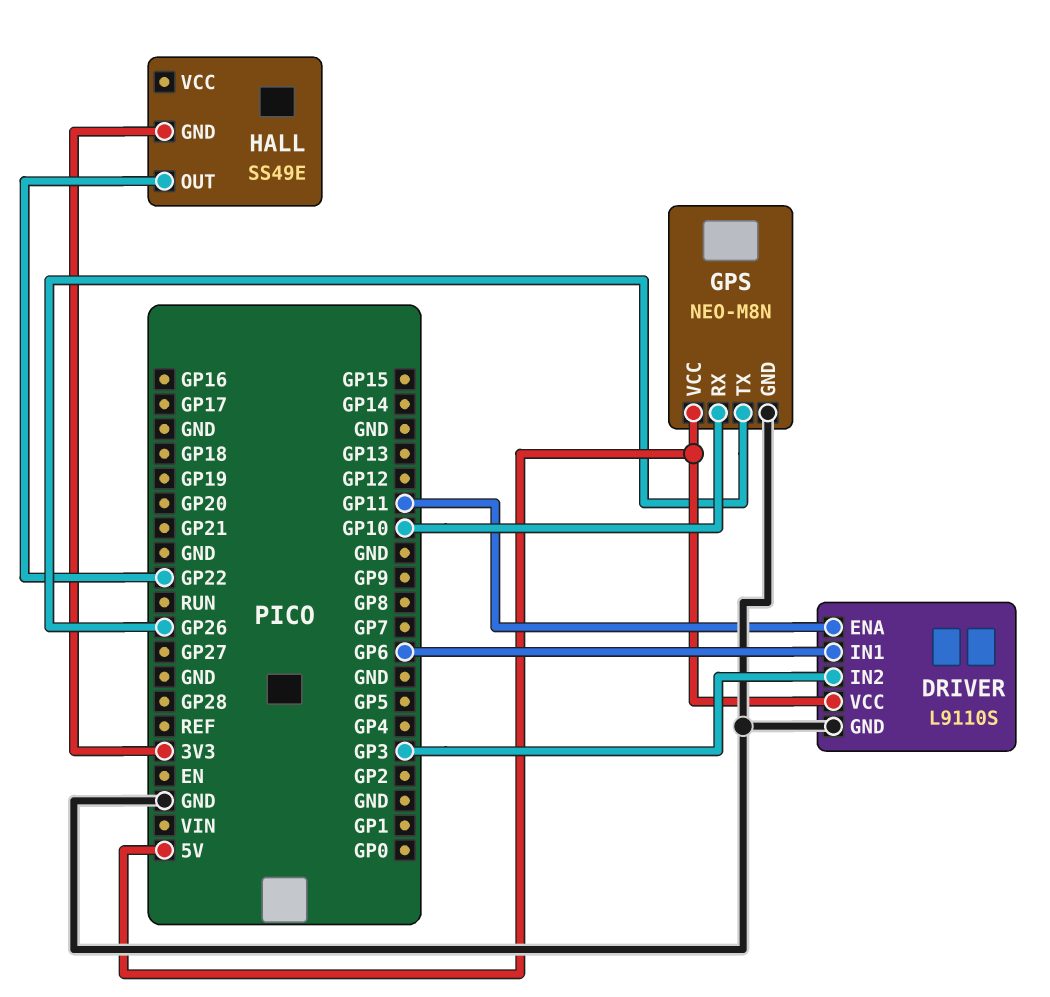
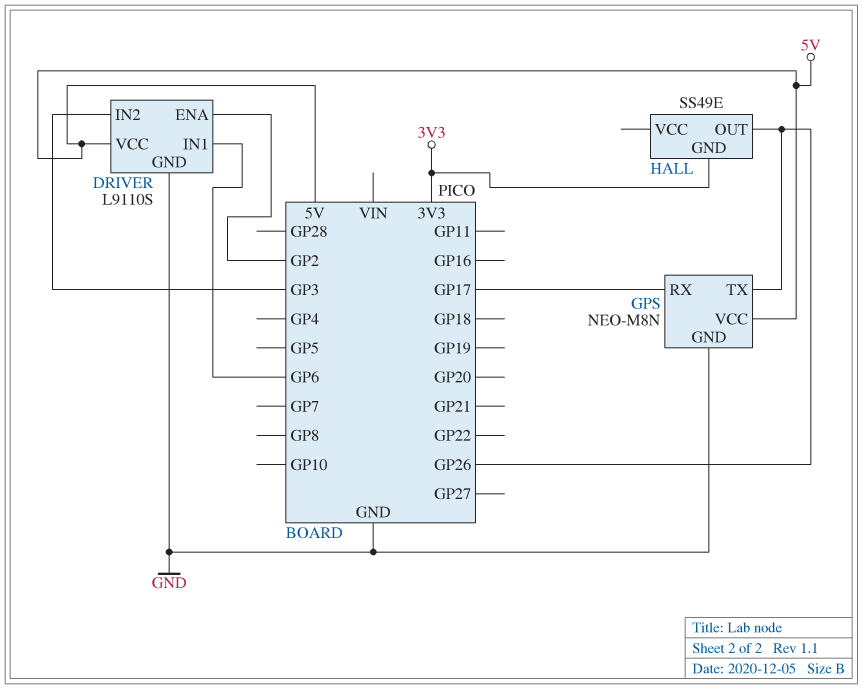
DRIVER pin ENA: GP11 -> GP2
GPS pin RX: GP10 -> GP17
HALL pin OUT: GP22 -> GP26

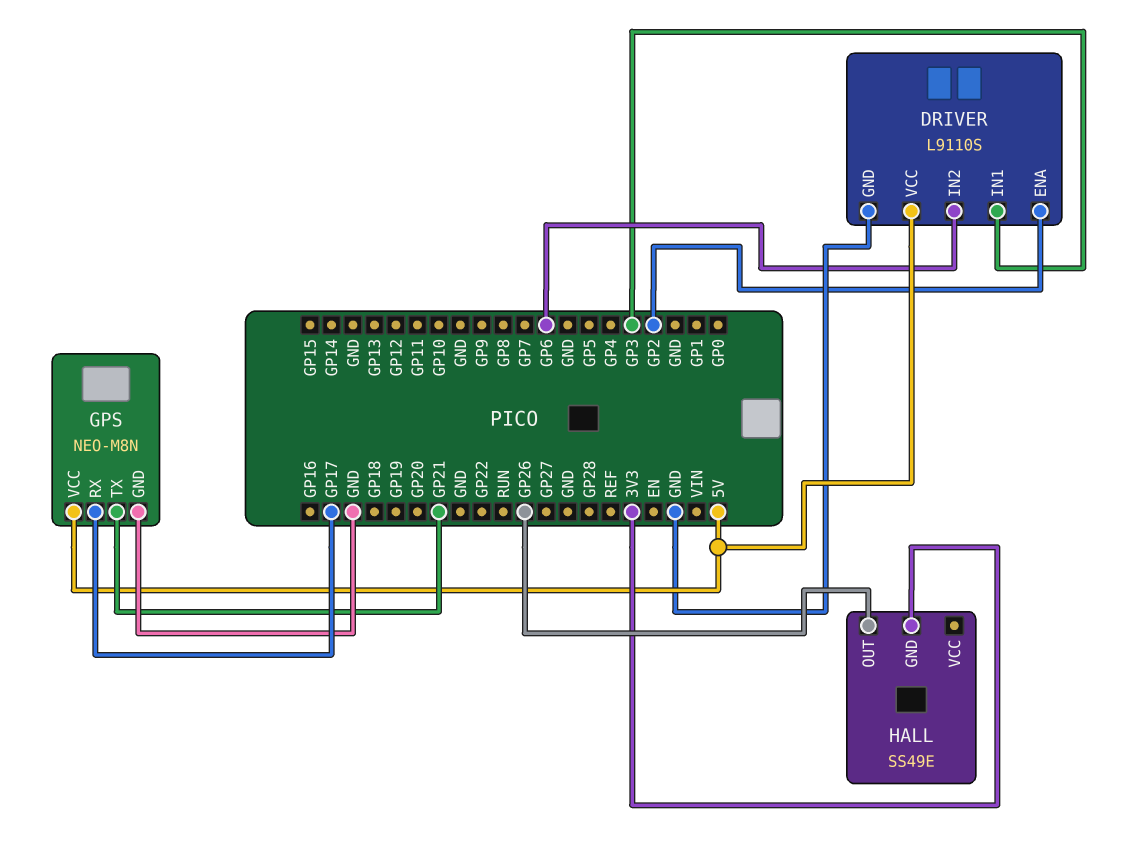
DRIVER pin IN1: GP6 -> GP3
DRIVER pin IN2: GP3 -> GP6
GPS pin TX: GP26 -> GP21

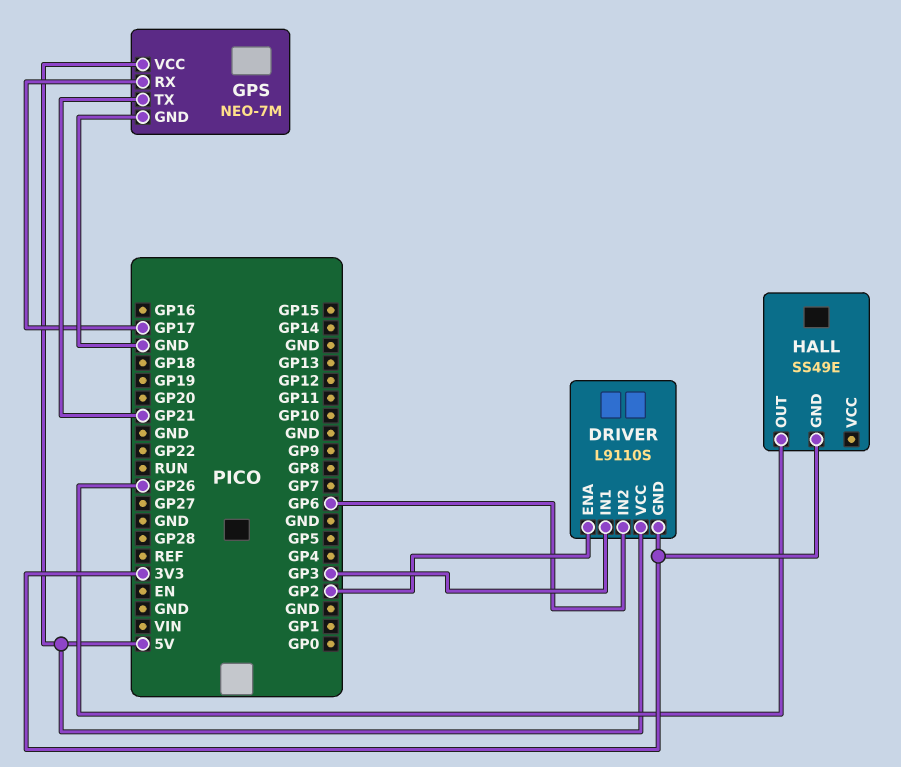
DRIVER pin GND: GND -> 3V3
GPS: NEO-M8N -> NEO-7M

